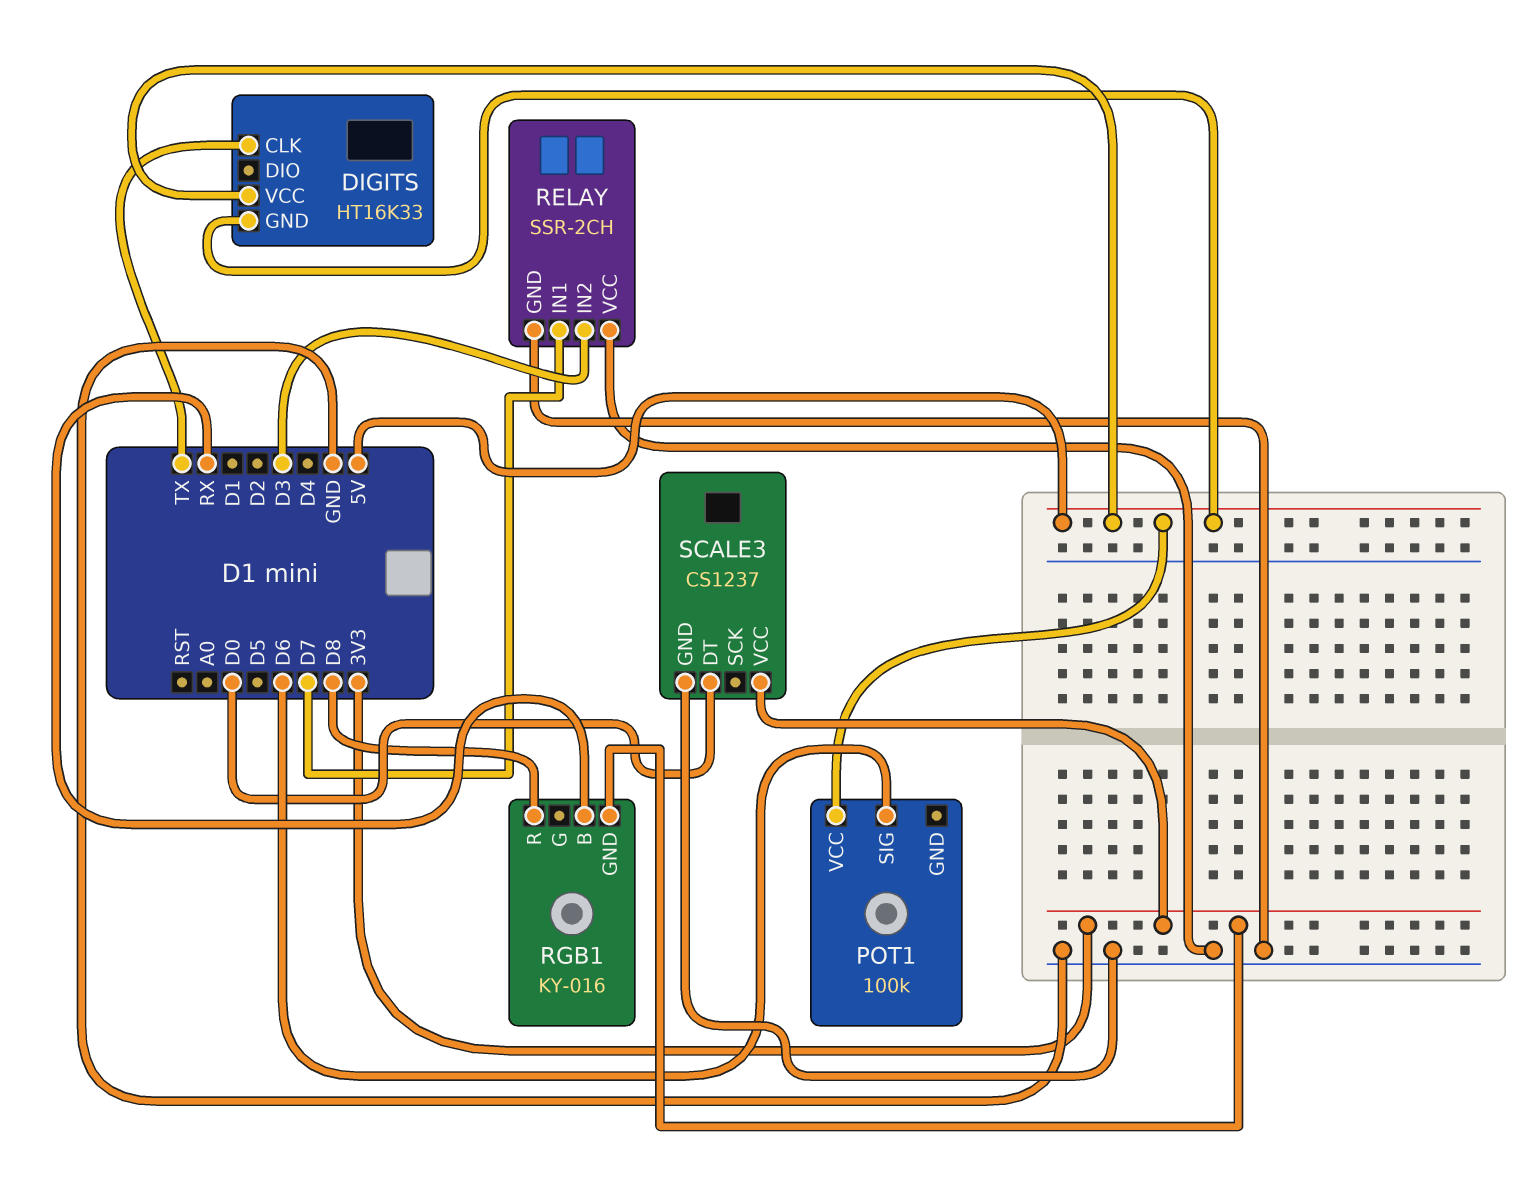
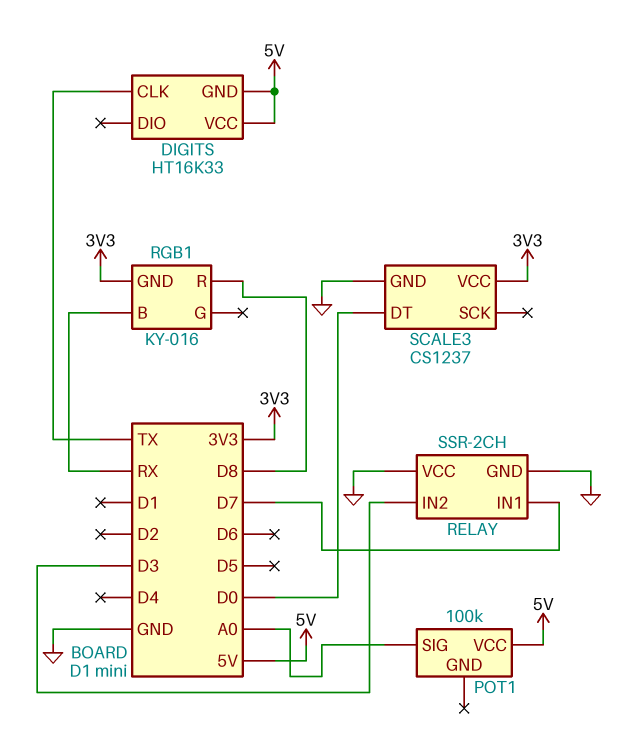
POT1 pin SIG: D6 -> A0

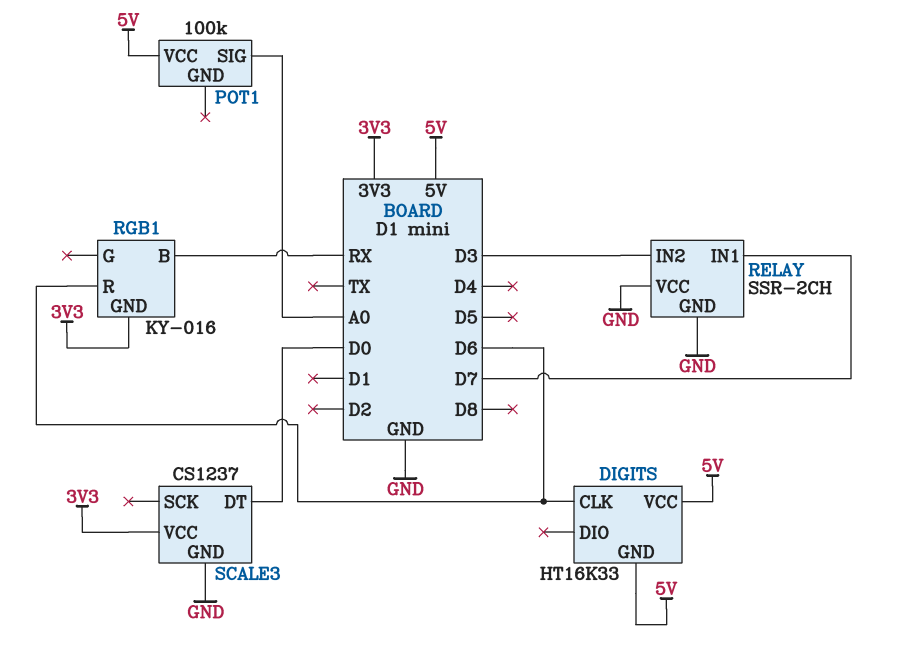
DIGITS pin CLK: TX -> D6
RGB1 pin R: D8 -> D6

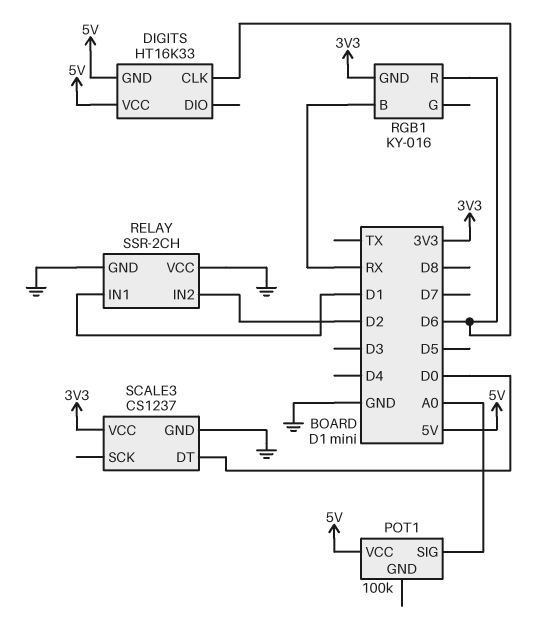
RELAY pin IN1: D7 -> D1
RELAY pin IN2: D3 -> D2

